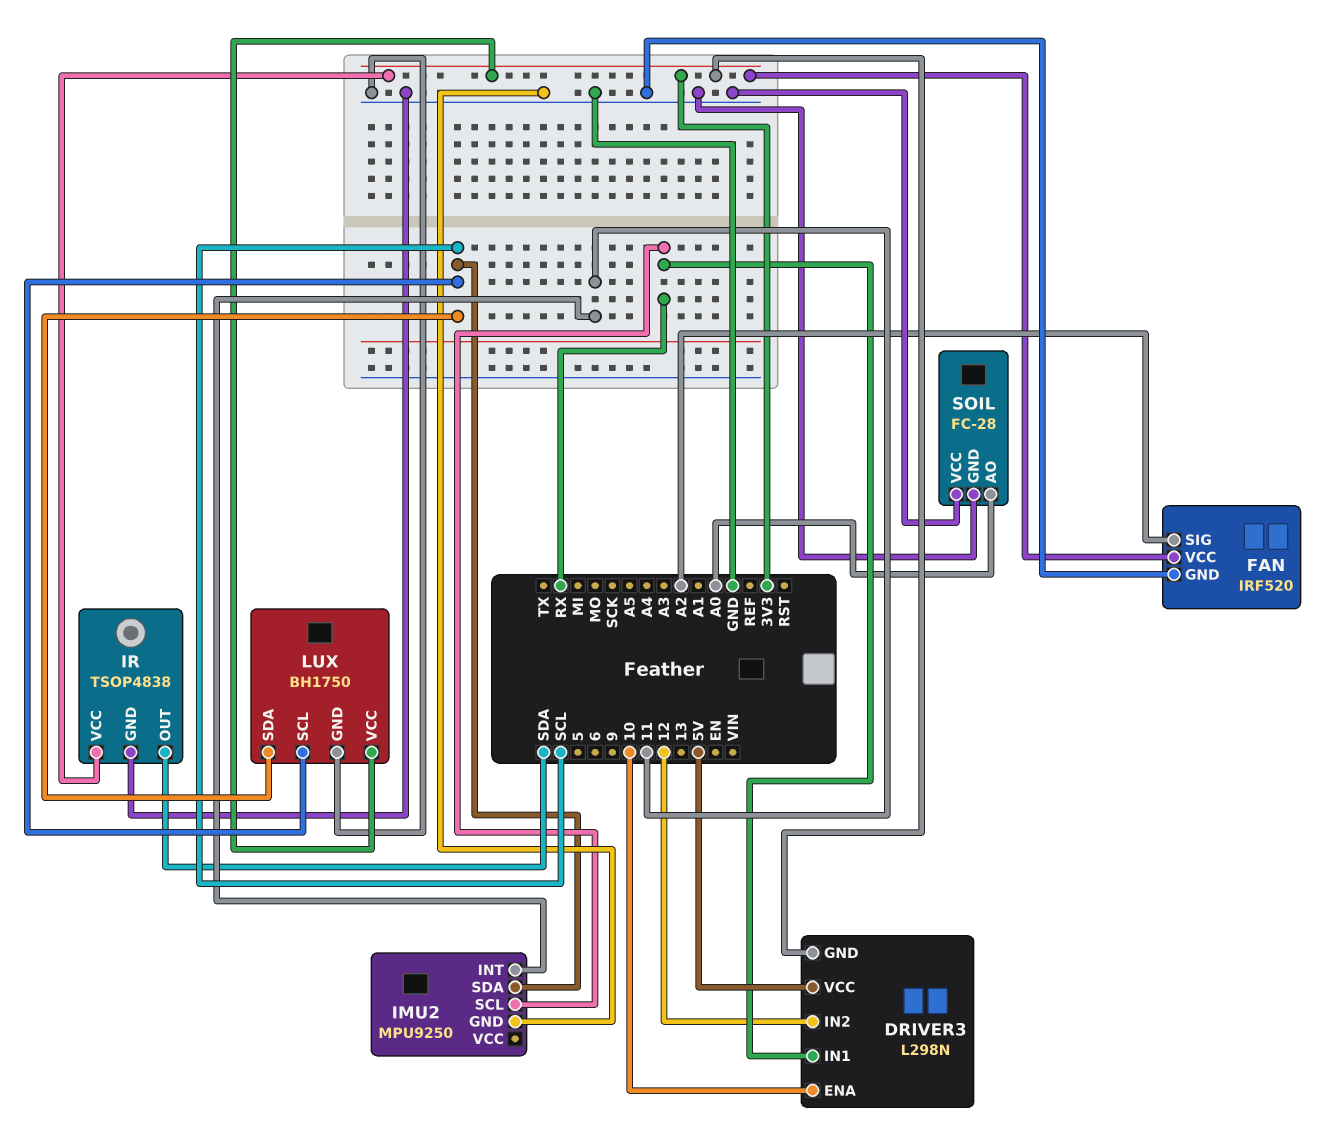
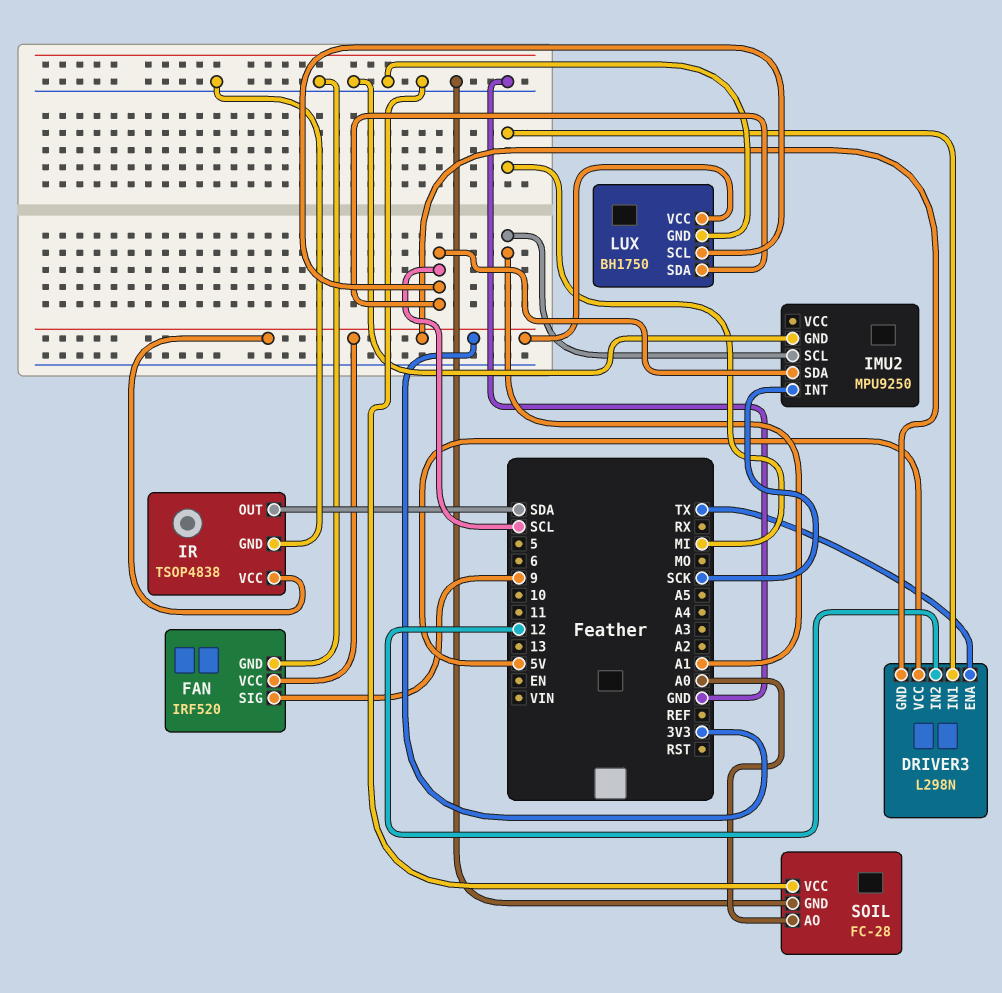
DRIVER3 pin ENA: 10 -> TX
DRIVER3 pin IN1: RX -> MI
FAN pin SIG: A2 -> 9
IMU2 pin INT: 11 -> SCK
IMU2 pin SCL: RX -> A1

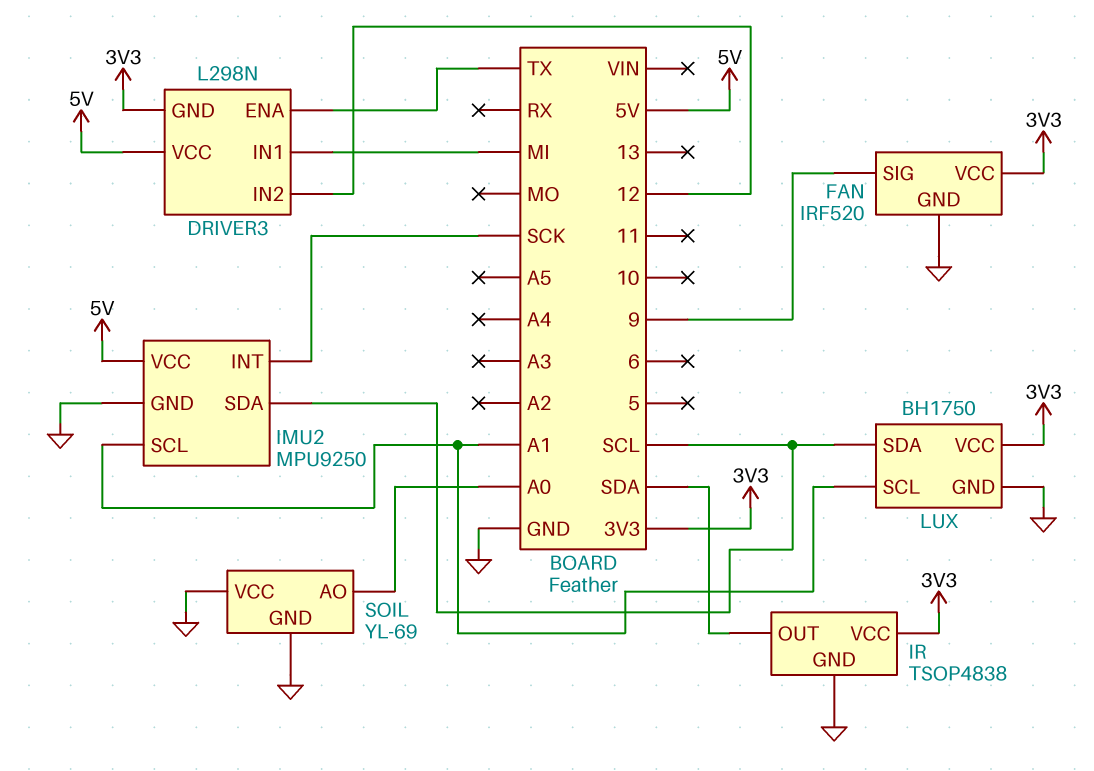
IMU2 pin VCC: none -> 5V
LUX pin SCL: SCL -> A1
SOIL: FC-28 -> YL-69

